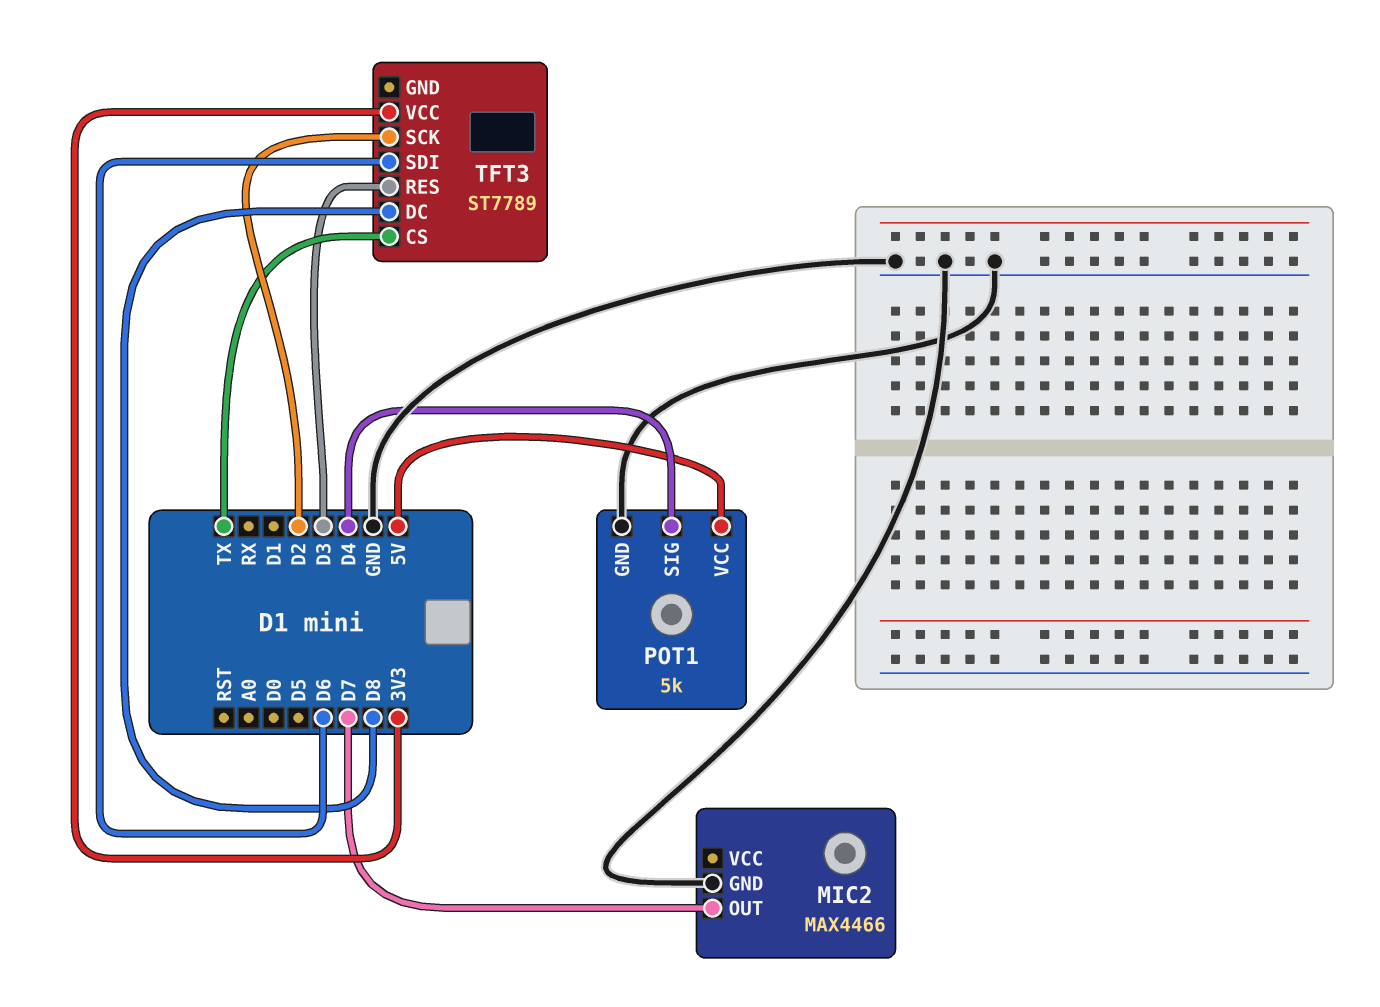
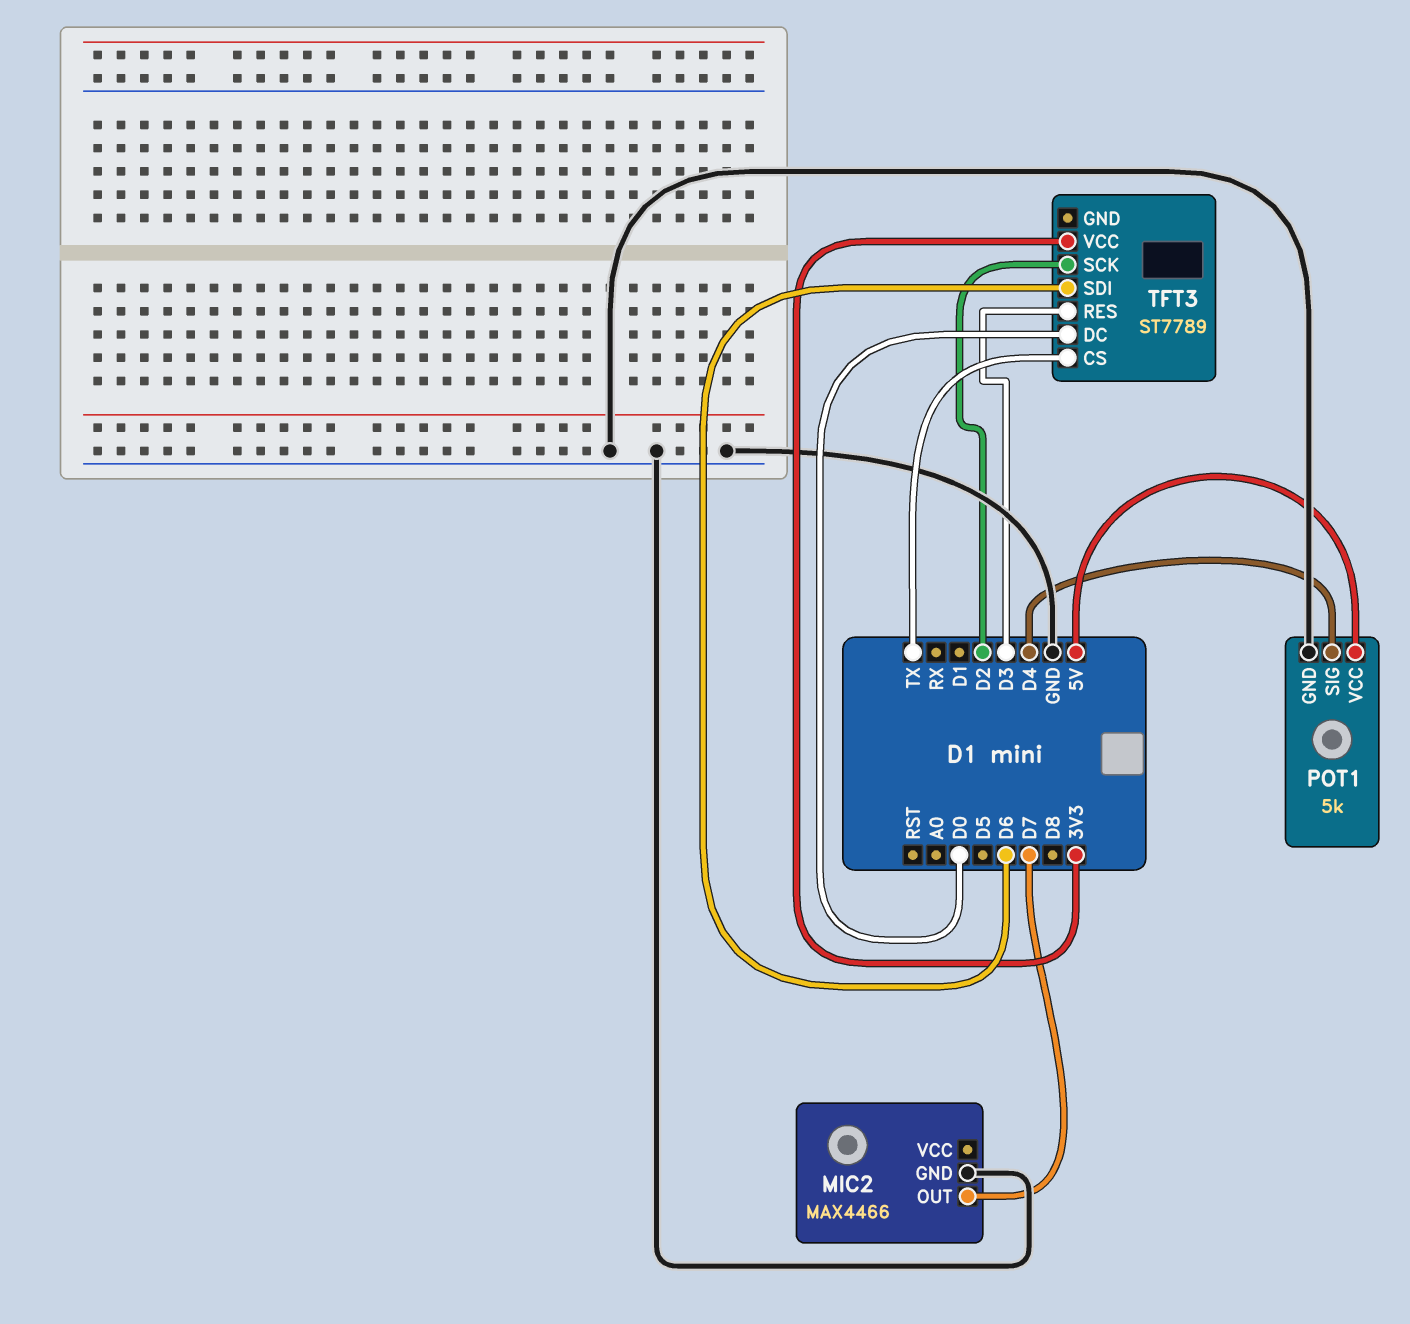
TFT3 pin DC: D8 -> D0

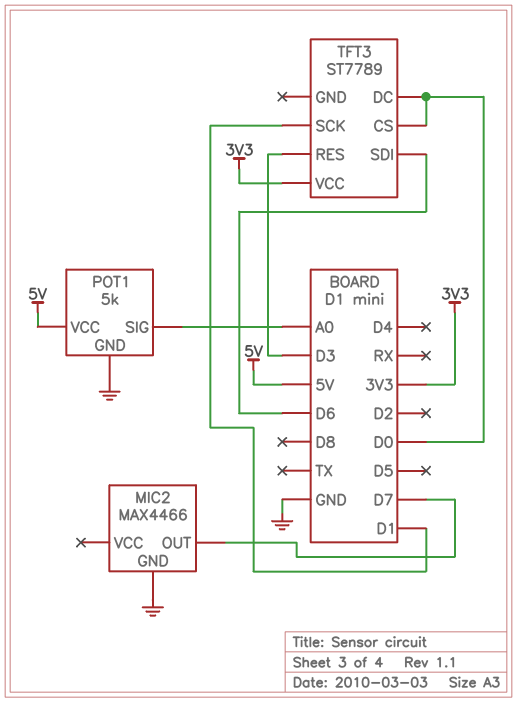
POT1 pin SIG: D4 -> A0
TFT3 pin CS: TX -> D0
TFT3 pin SCK: D2 -> D1

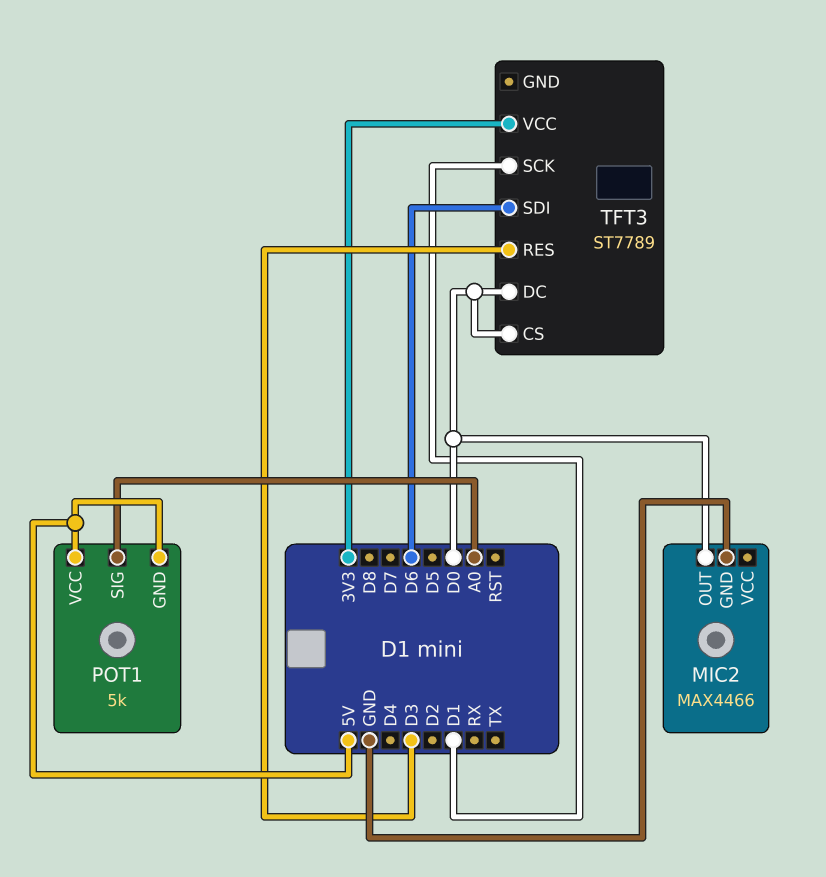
MIC2 pin OUT: D7 -> D0
POT1 pin GND: GND -> 5V

